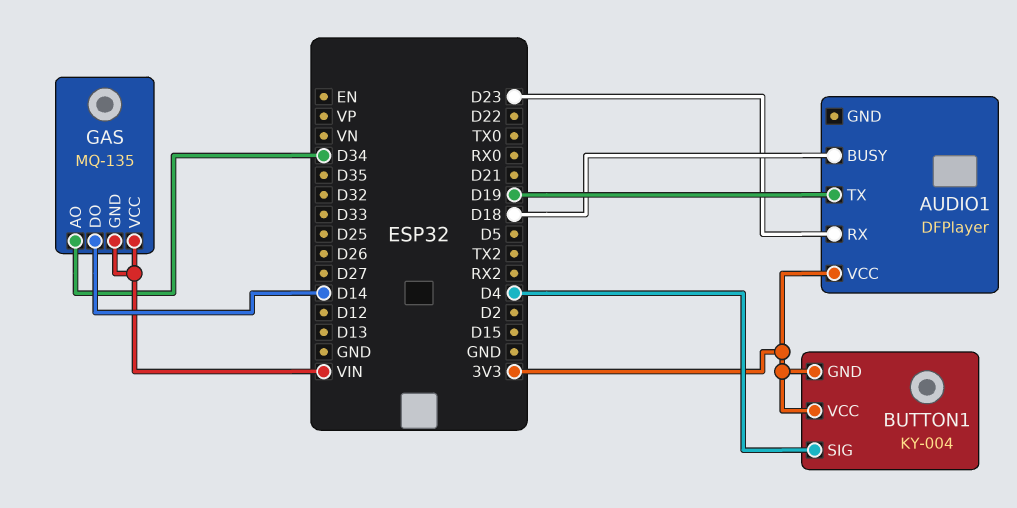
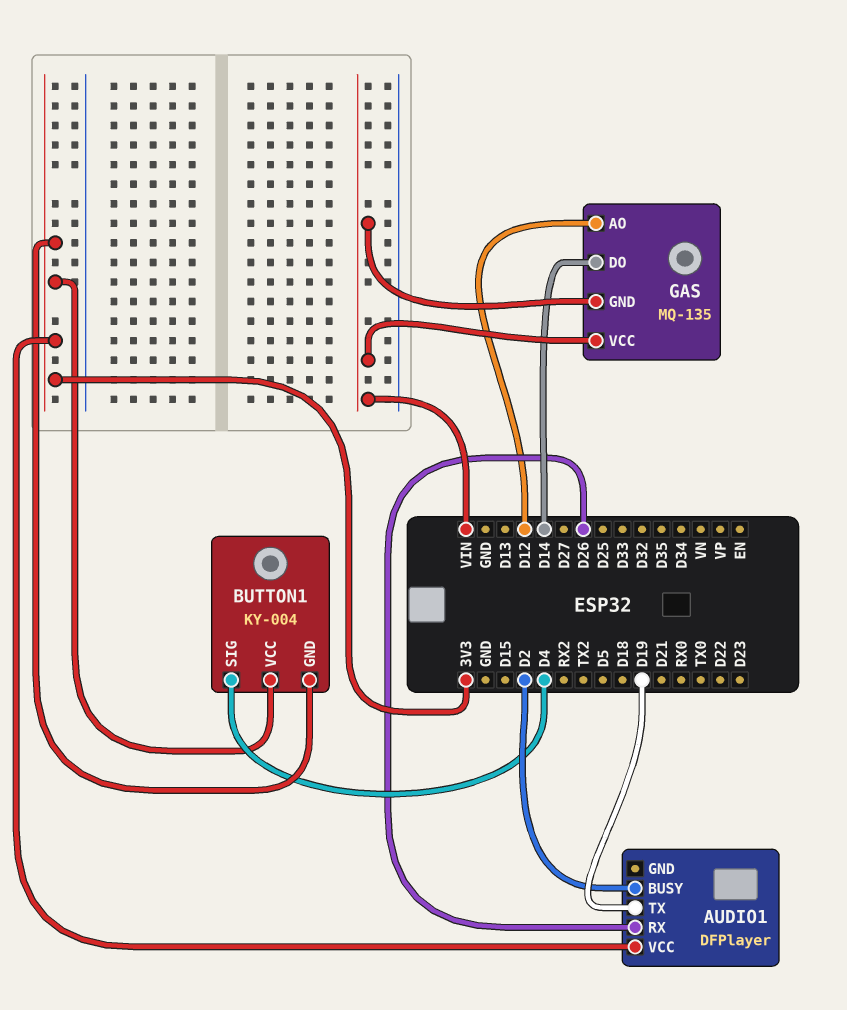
AUDIO1 pin BUSY: D18 -> D2
AUDIO1 pin RX: D23 -> D26
GAS pin AO: D34 -> D12

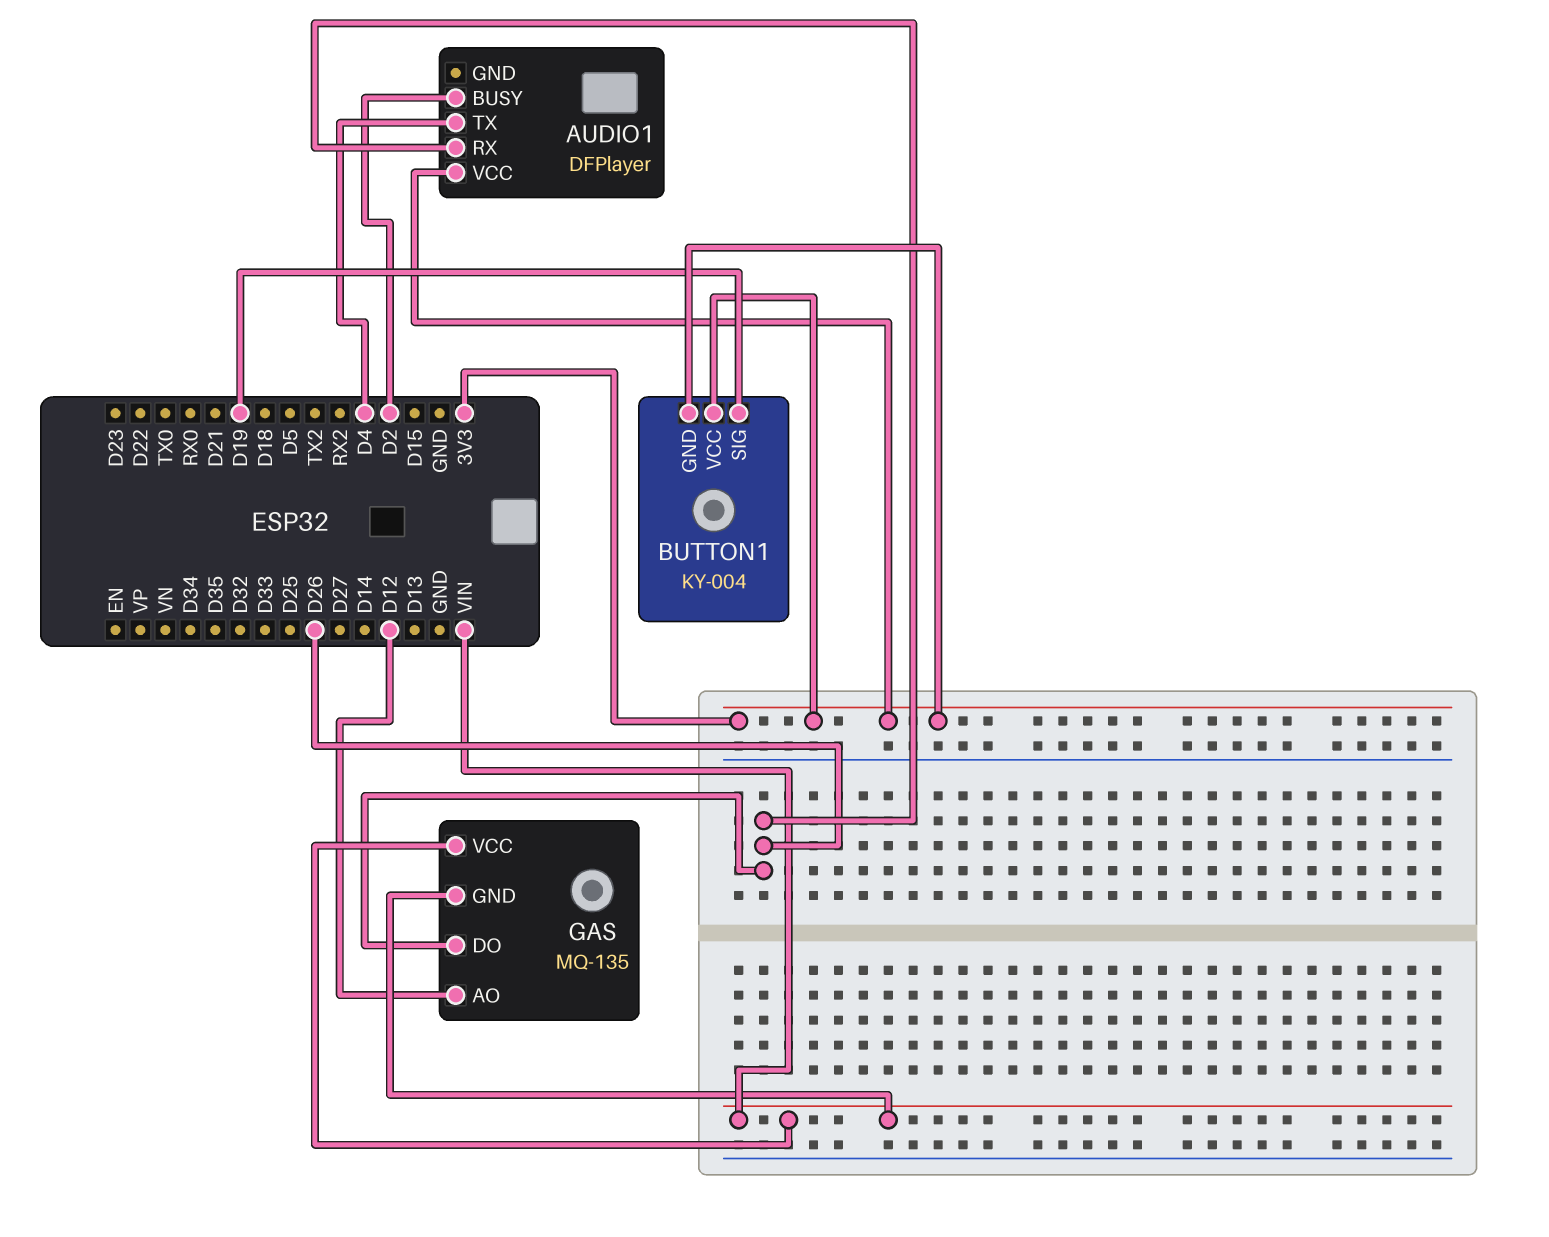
AUDIO1 pin TX: D19 -> D4
BUTTON1 pin SIG: D4 -> D19
GAS pin DO: D14 -> D26

